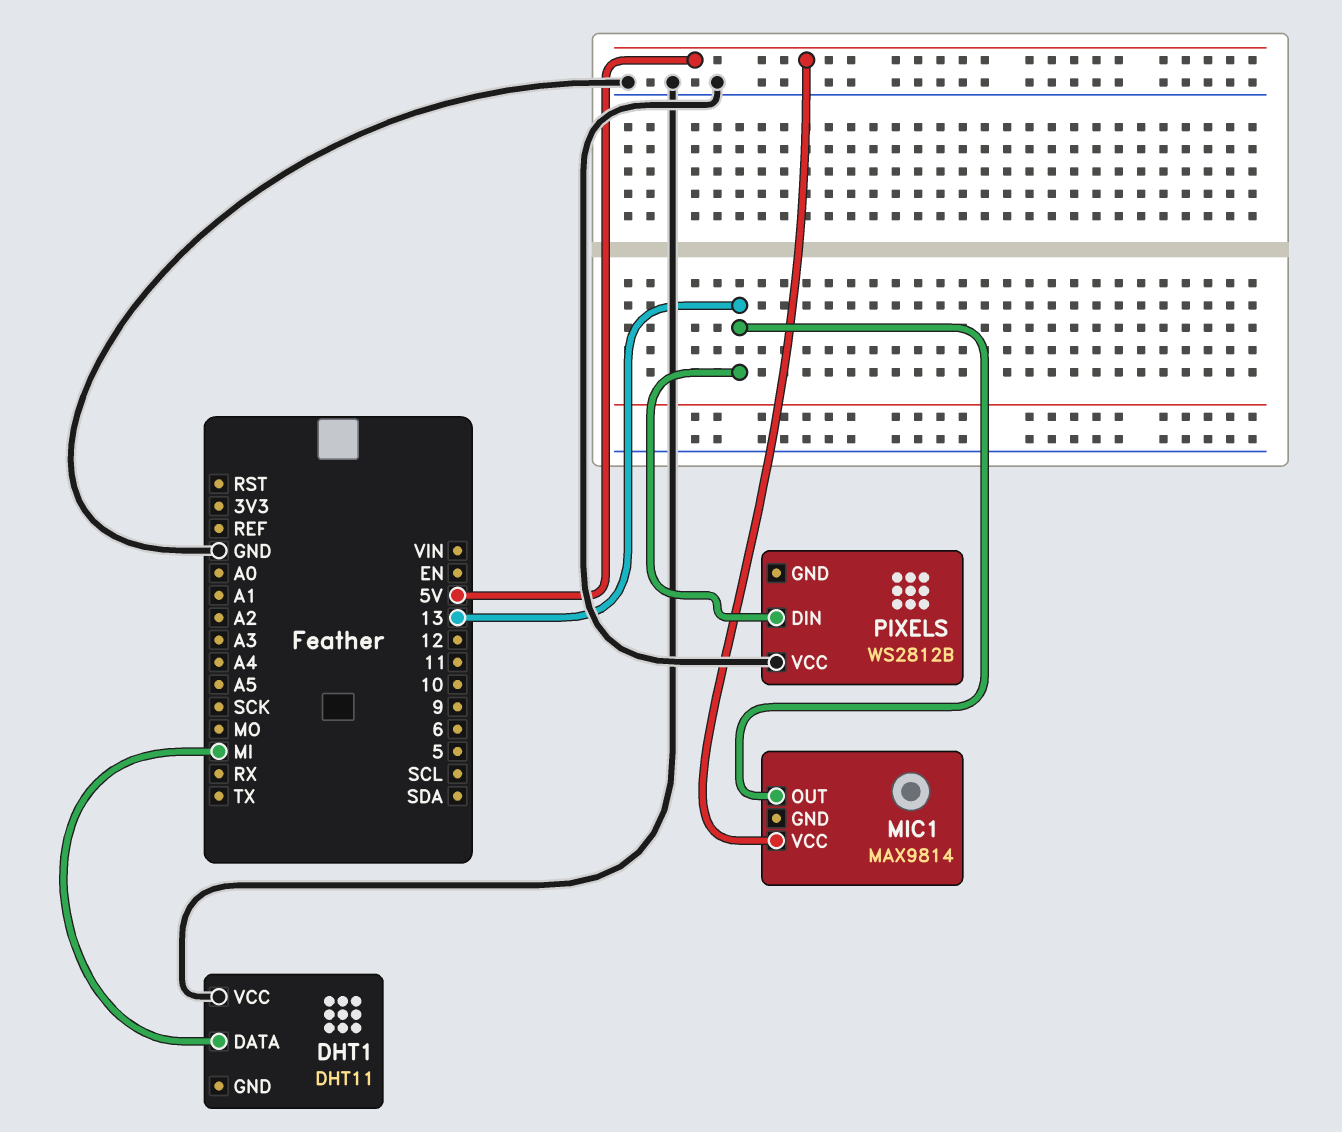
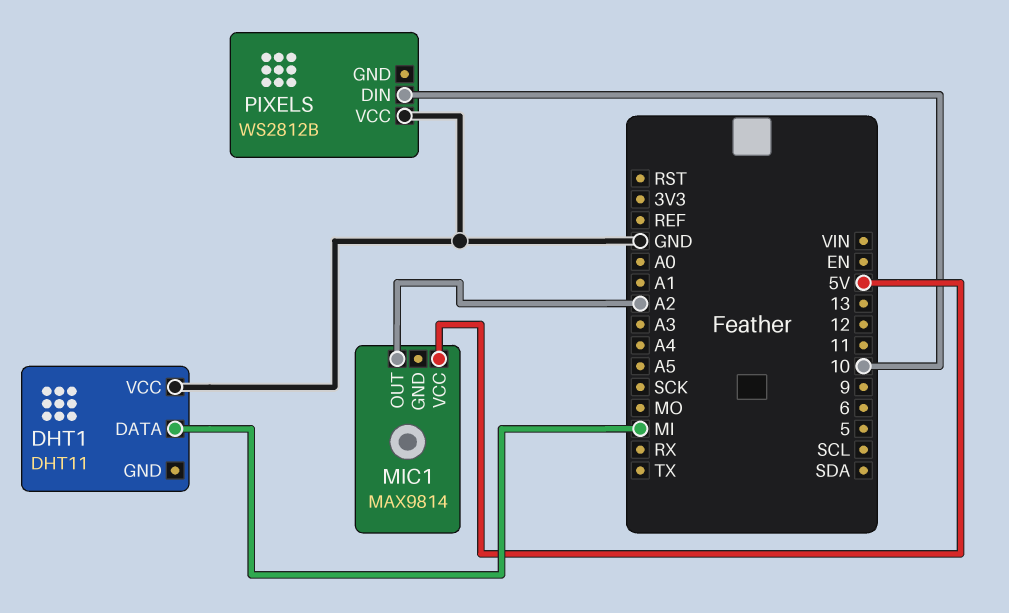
MIC1 pin OUT: 13 -> A2
PIXELS pin DIN: 13 -> 10

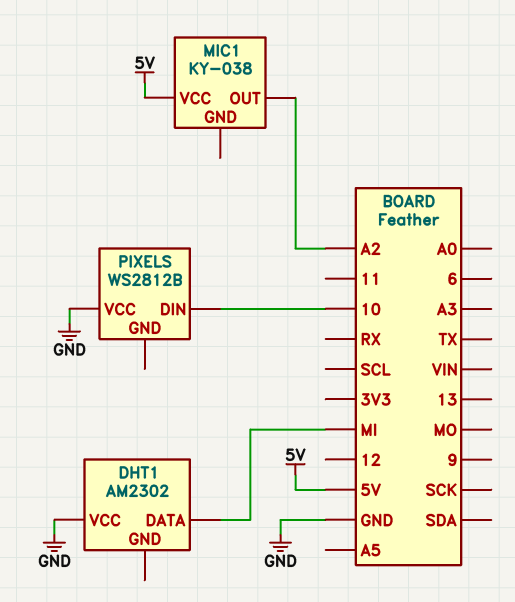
DHT1: DHT11 -> AM2302
MIC1: MAX9814 -> KY-038

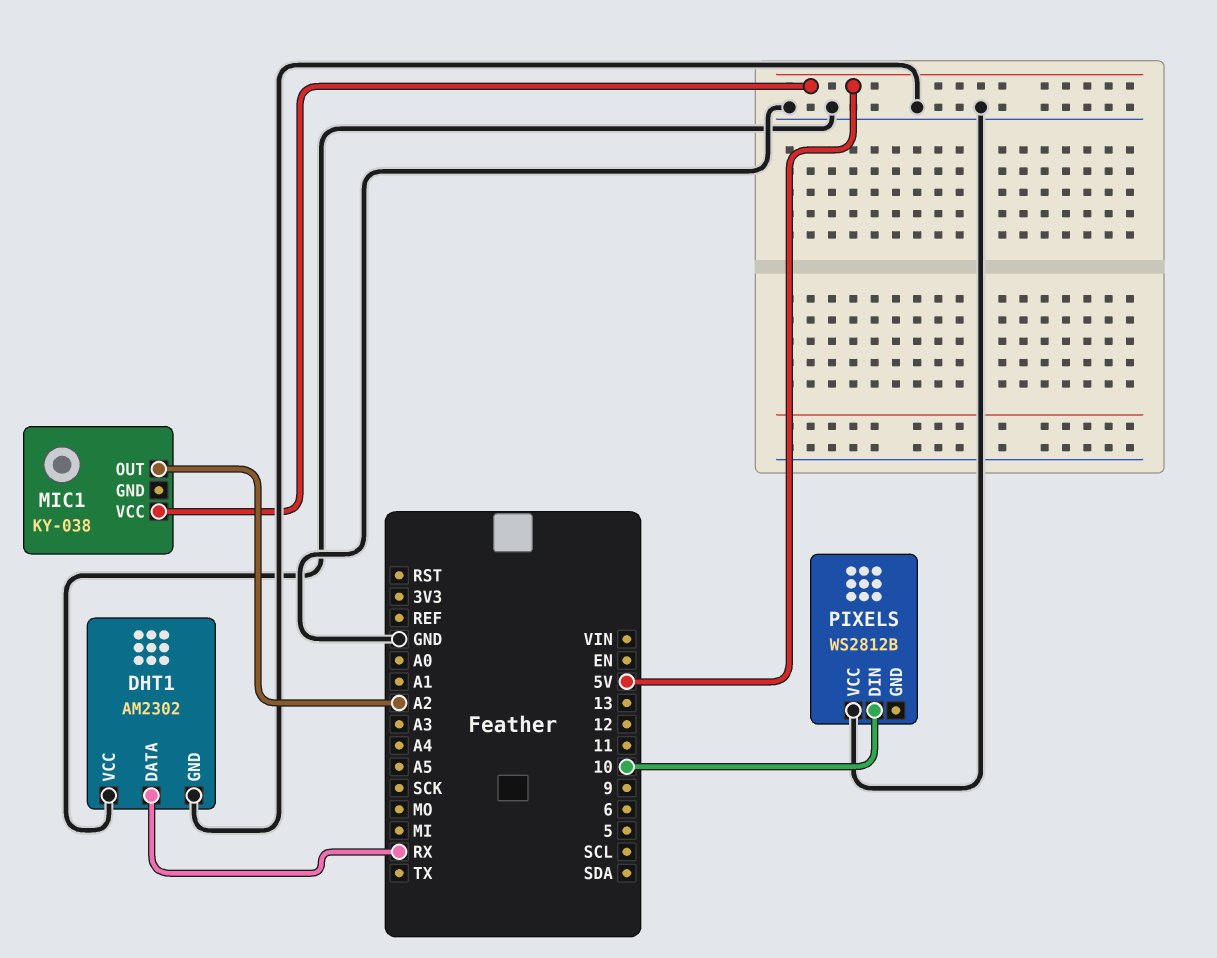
DHT1 pin DATA: MI -> RX
DHT1 pin GND: none -> GND

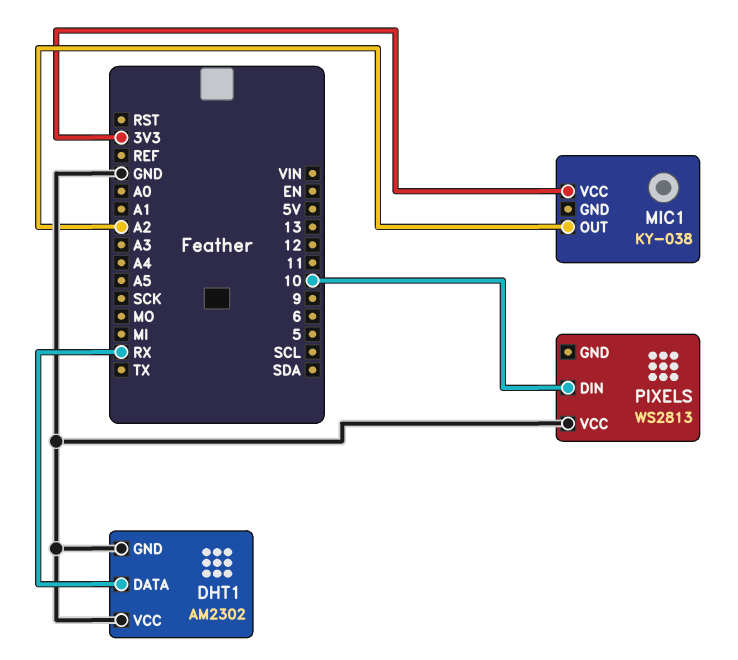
MIC1 pin VCC: 5V -> 3V3
PIXELS: WS2812B -> WS2813

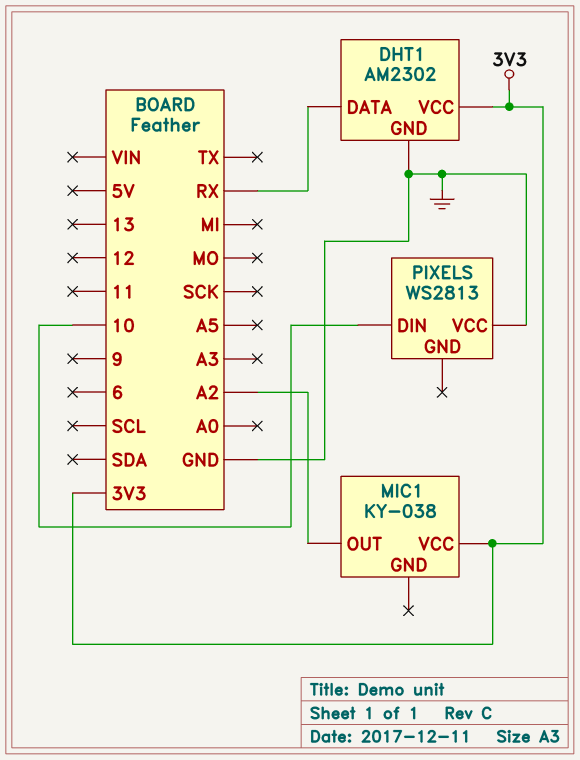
DHT1 pin VCC: GND -> 3V3

